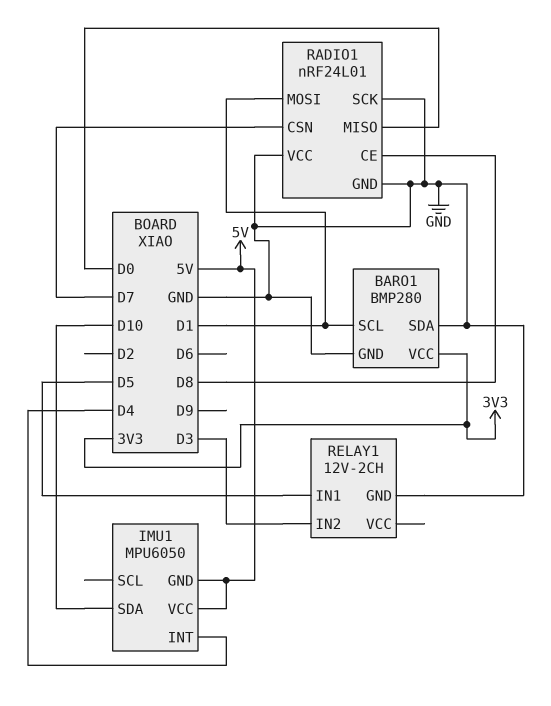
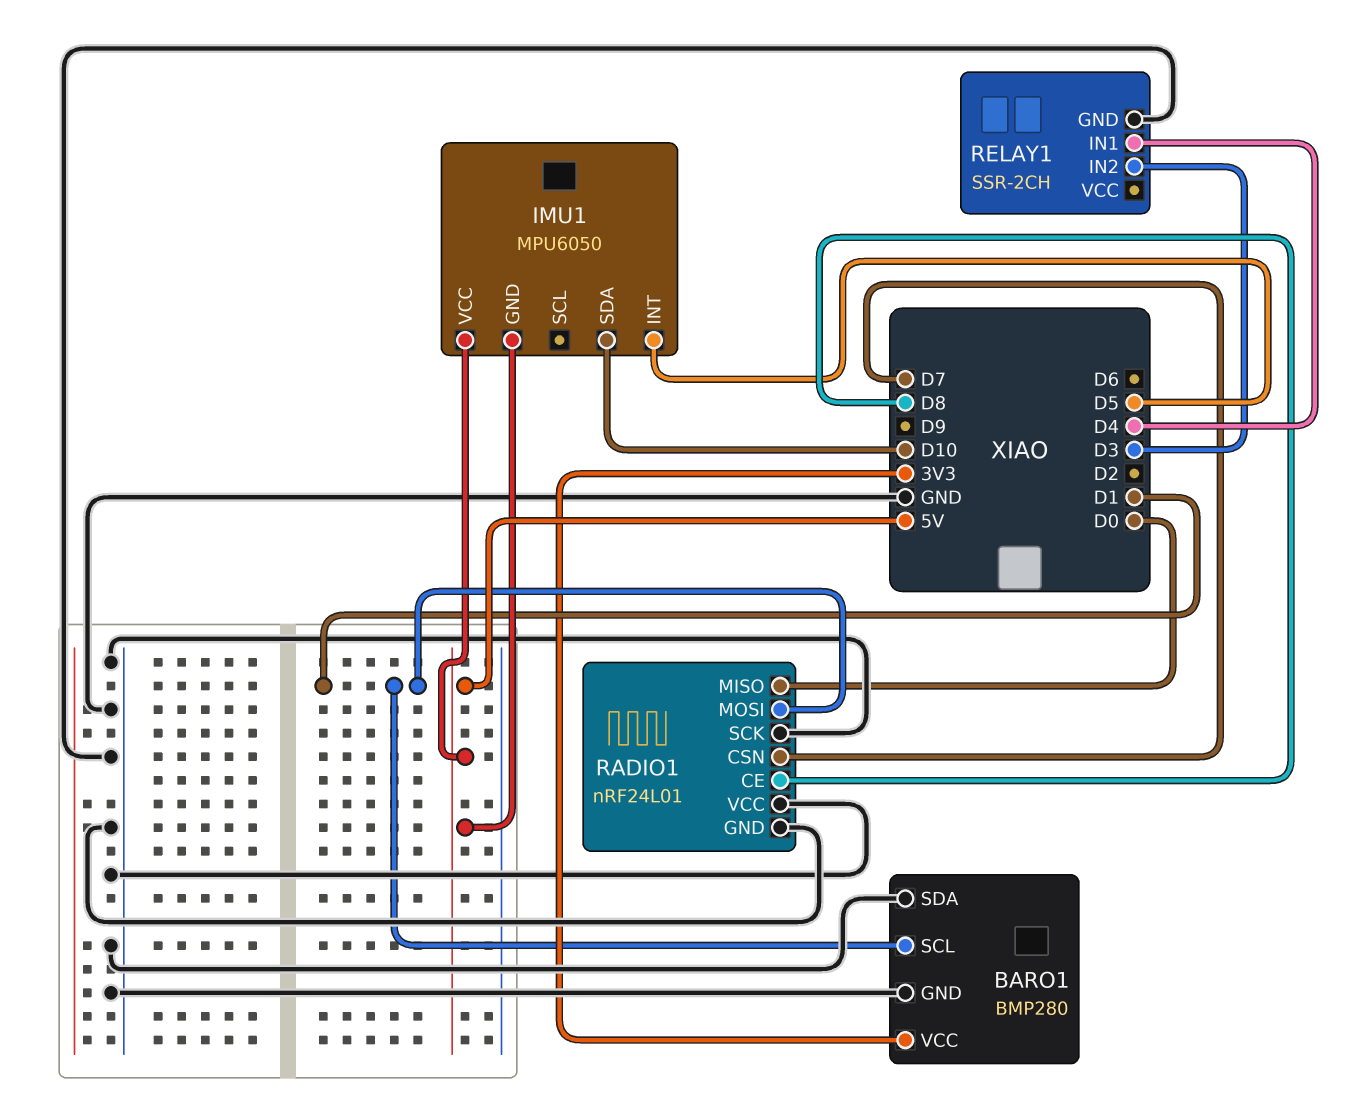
IMU1 pin INT: D4 -> D5
RELAY1: 12V-2CH -> SSR-2CH
RELAY1 pin IN1: D5 -> D4

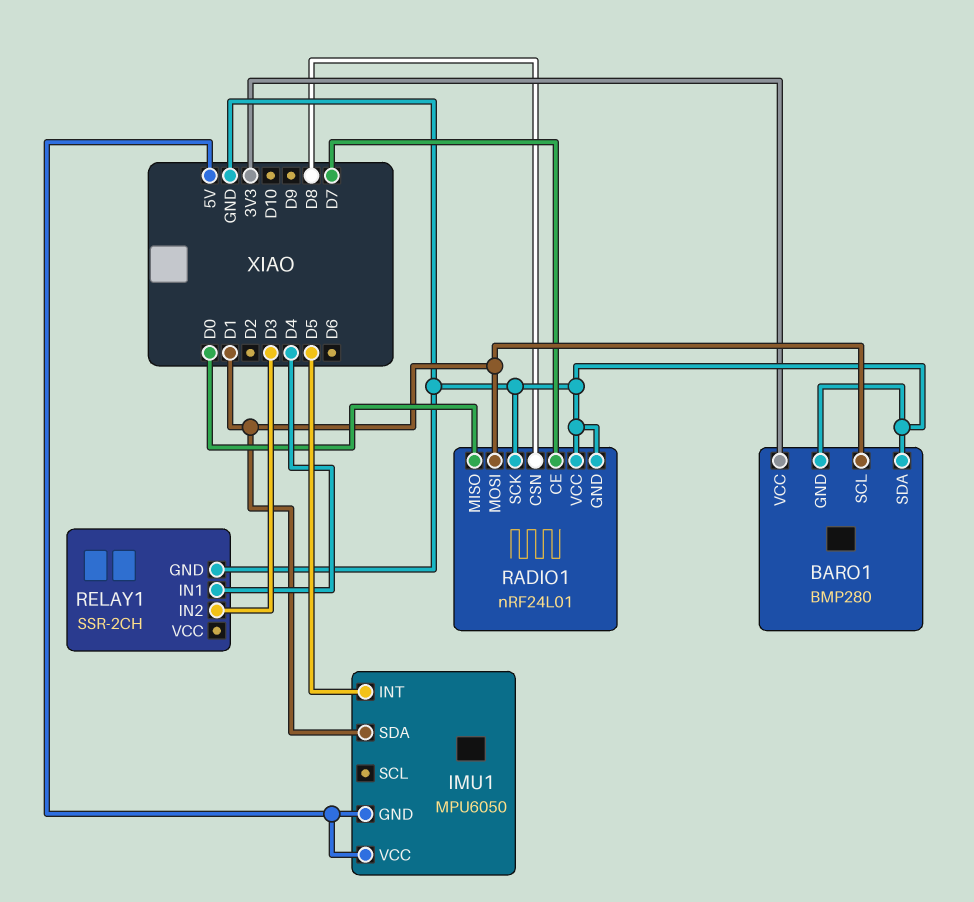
IMU1 pin SDA: D10 -> D1
RADIO1 pin CE: D8 -> D7
RADIO1 pin CSN: D7 -> D8

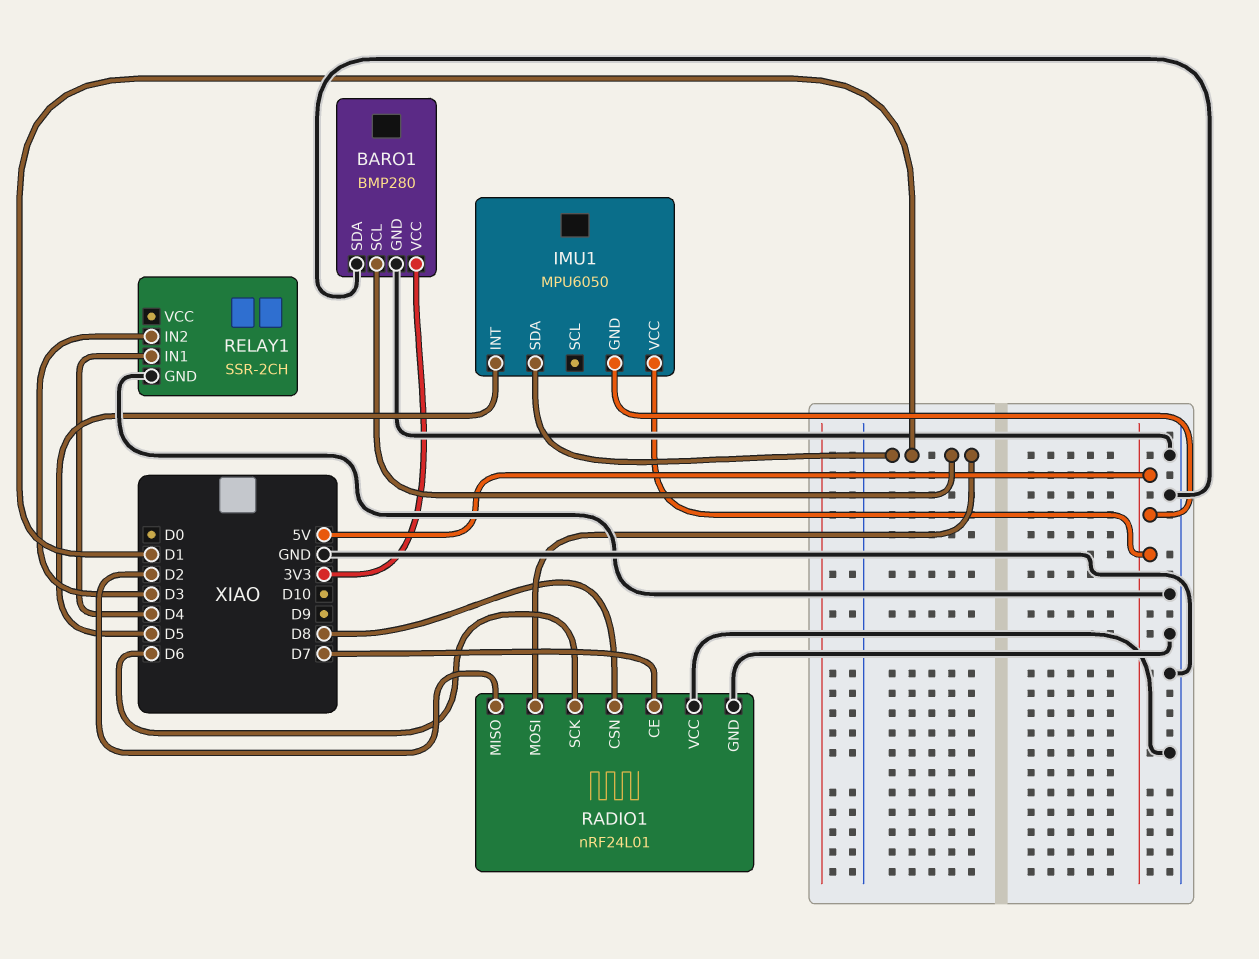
RADIO1 pin MISO: D0 -> D2
RADIO1 pin SCK: GND -> D6

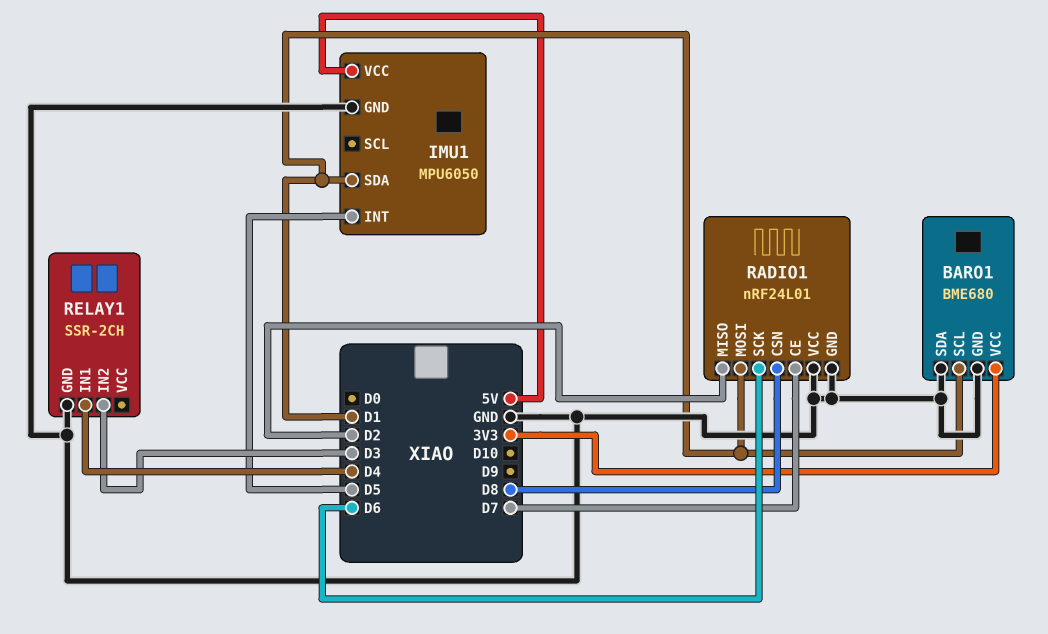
BARO1: BMP280 -> BME680
IMU1 pin GND: 5V -> GND

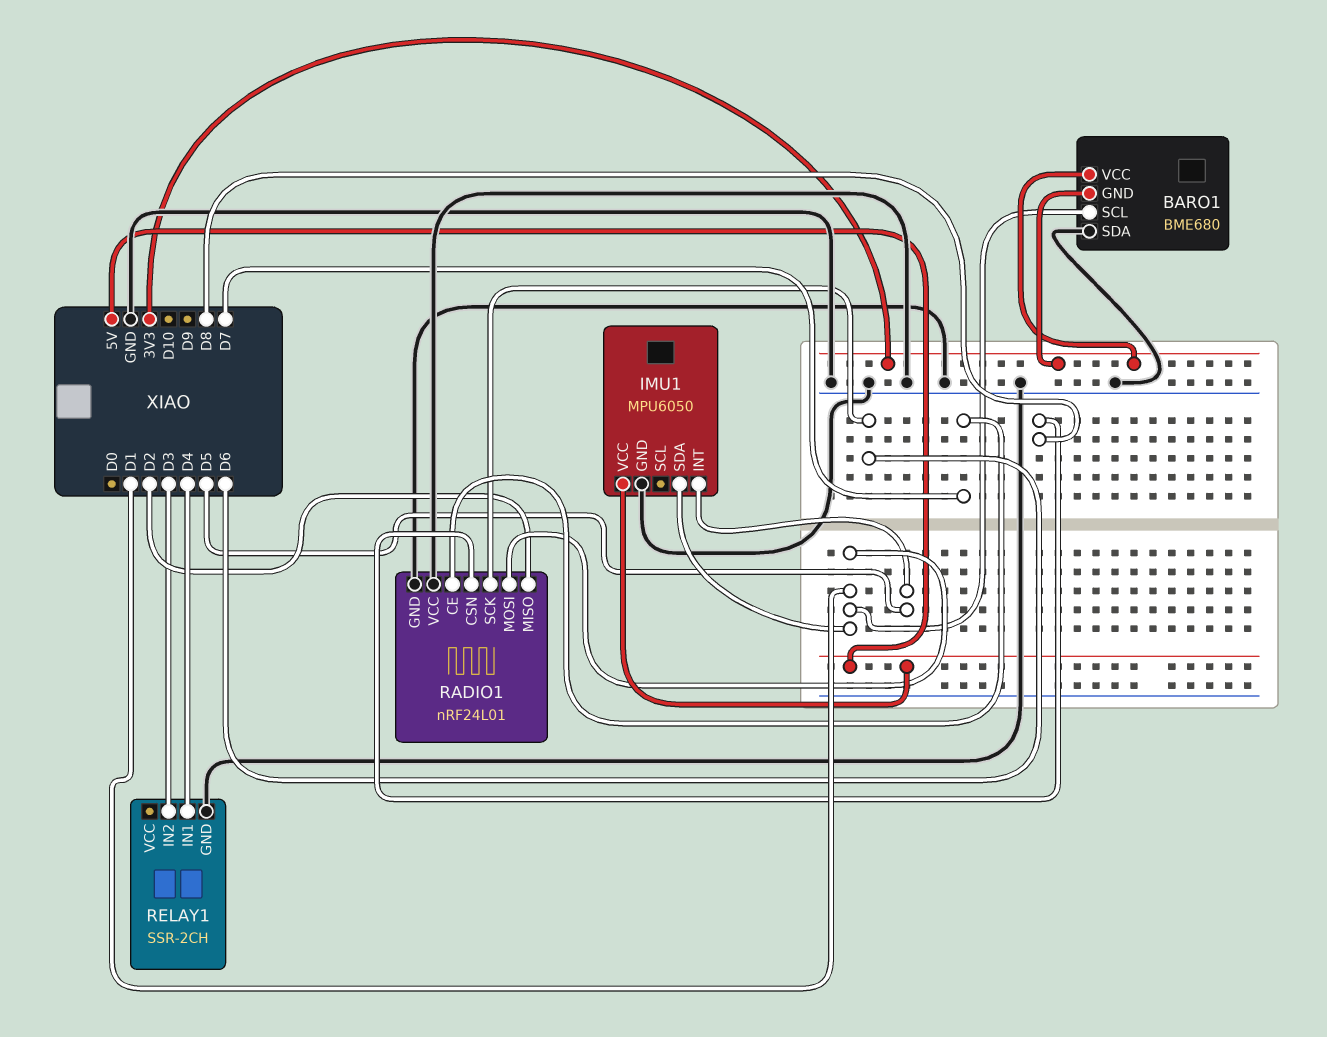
BARO1 pin GND: GND -> 3V3

